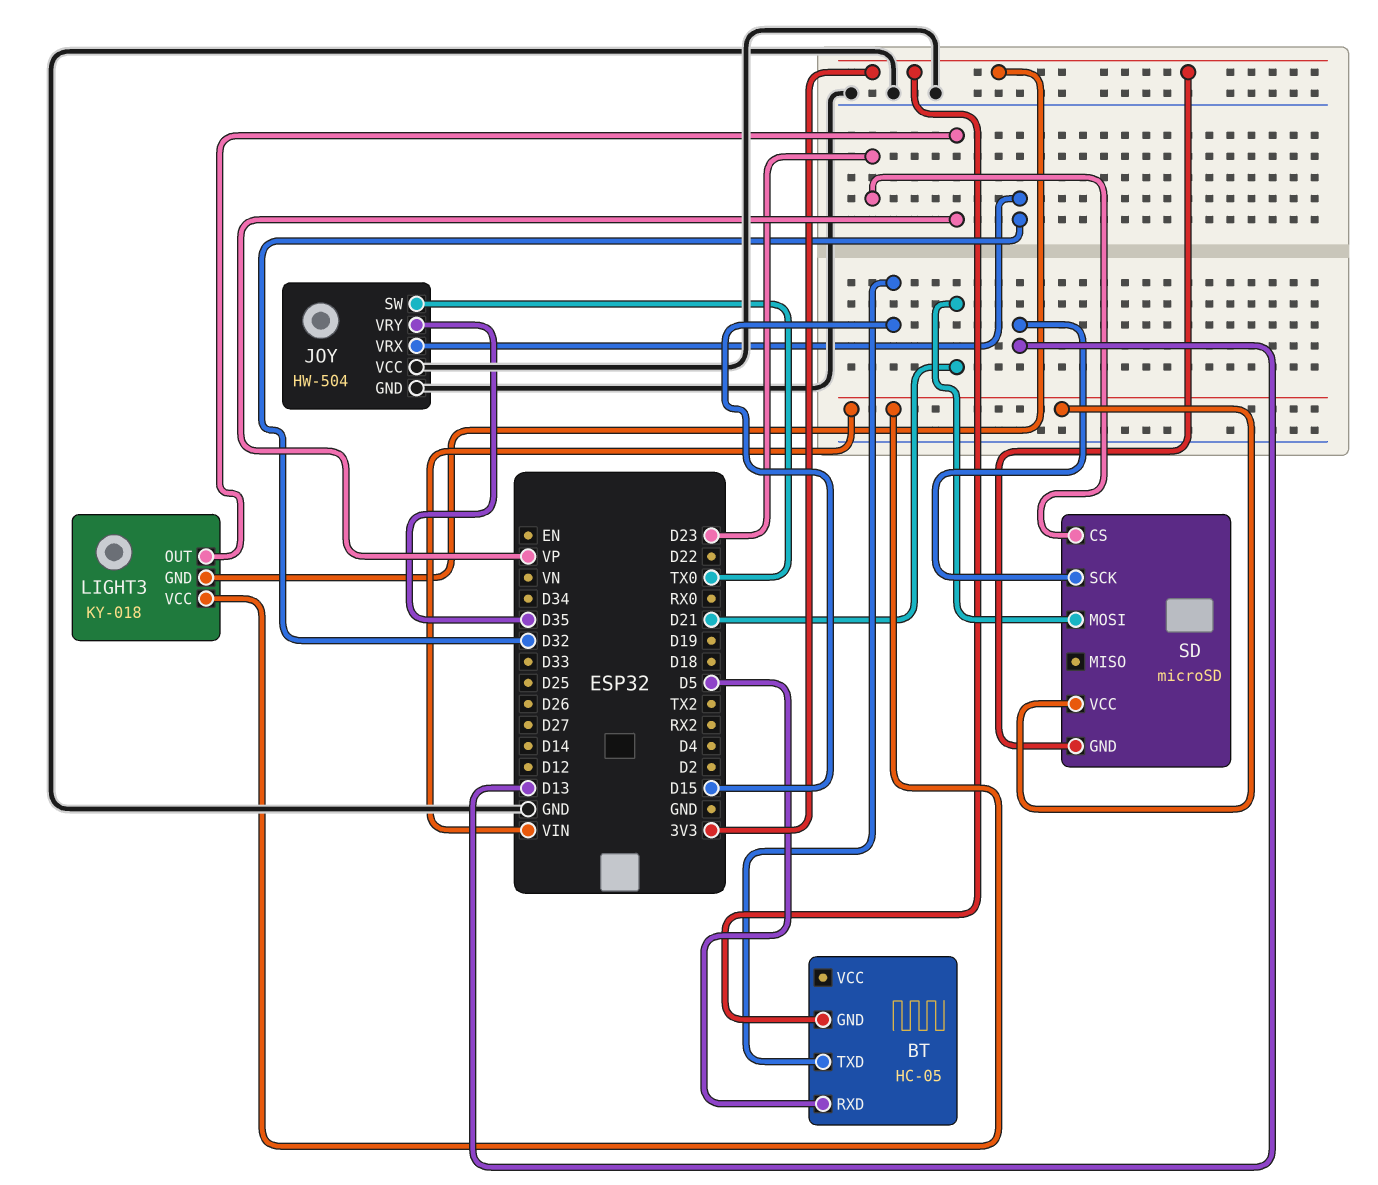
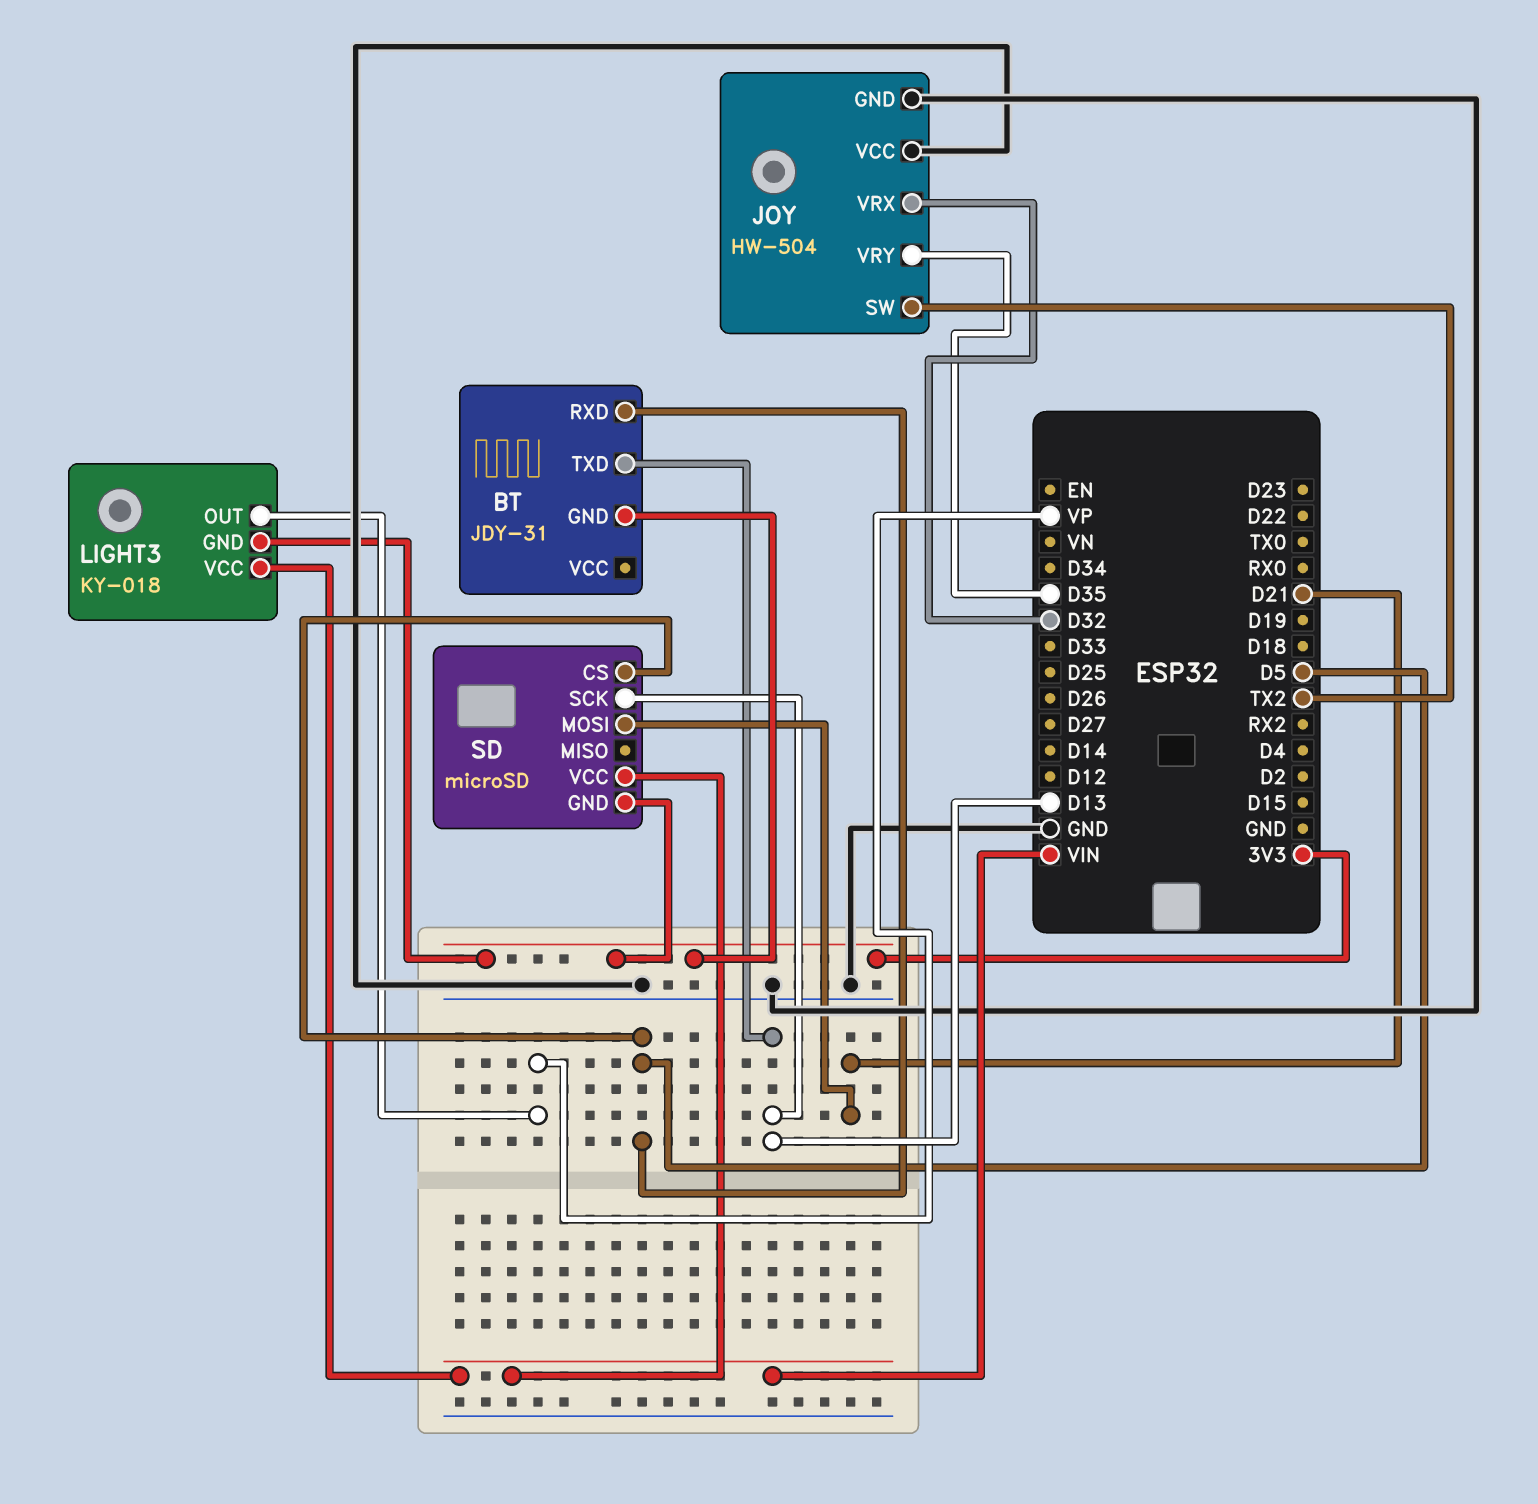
BT: HC-05 -> JDY-31
BT pin TXD: D15 -> D13
JOY pin SW: TX0 -> TX2
SD pin CS: D23 -> D5

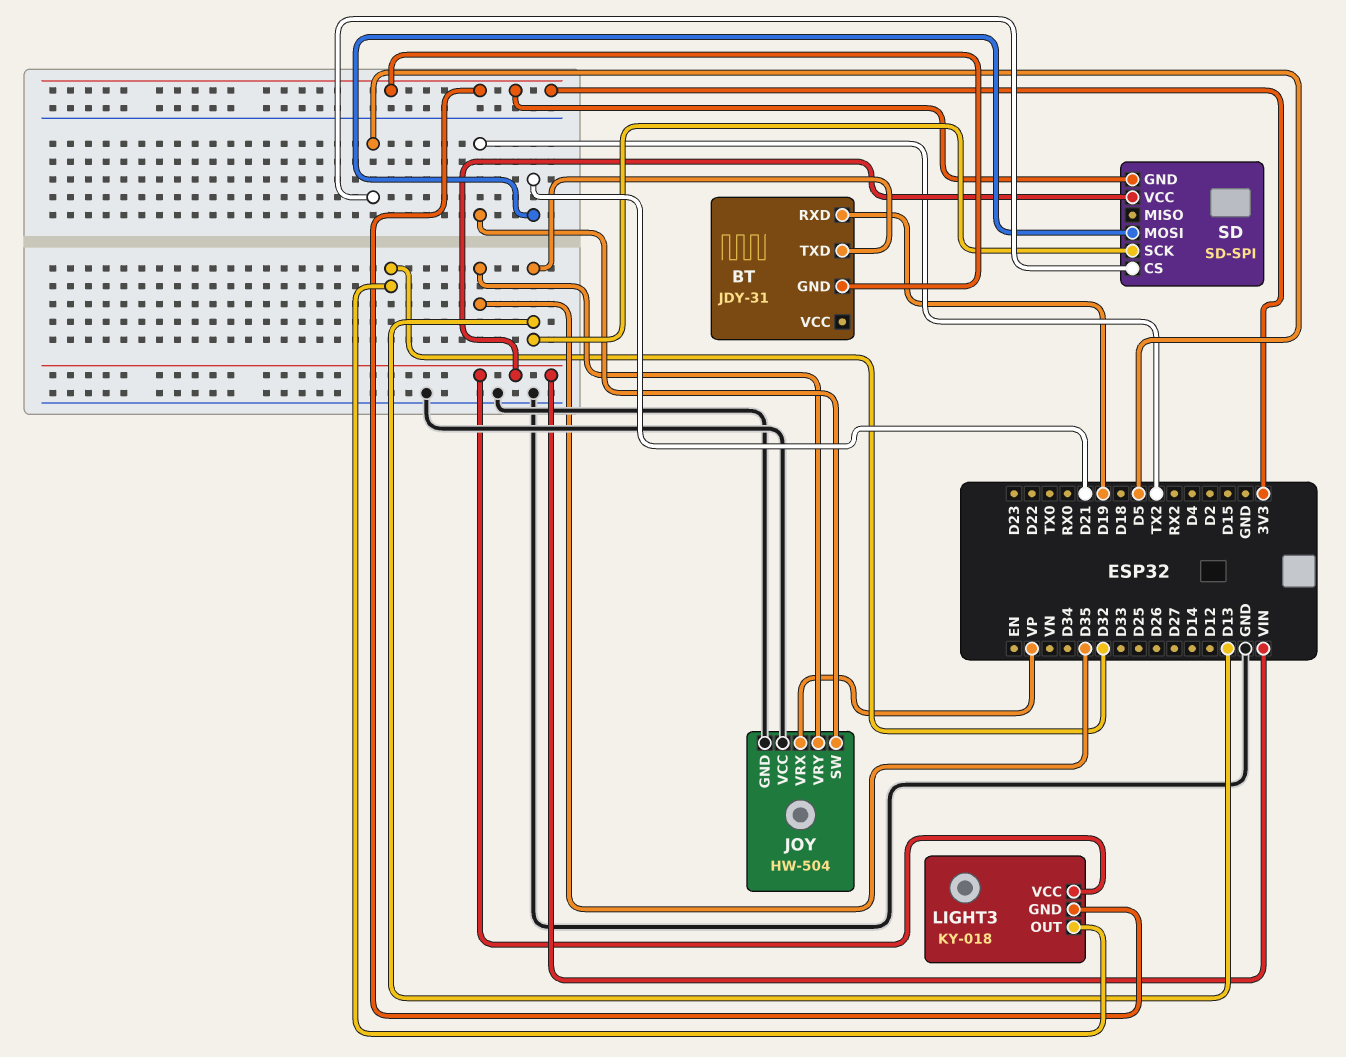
BT pin RXD: D5 -> D19
JOY pin VRX: D32 -> VP
LIGHT3 pin OUT: VP -> D32
SD: microSD -> SD-SPI

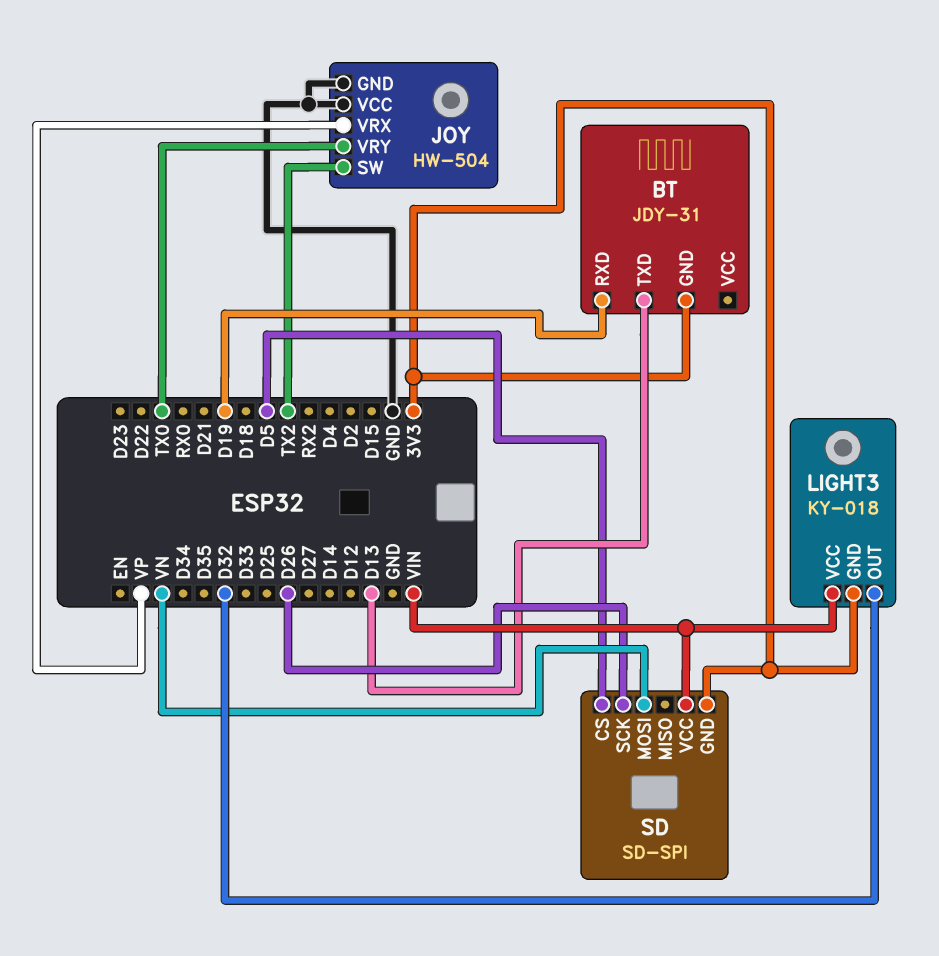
JOY pin VRY: D35 -> TX0
SD pin MOSI: D21 -> VN
SD pin SCK: D13 -> D26

